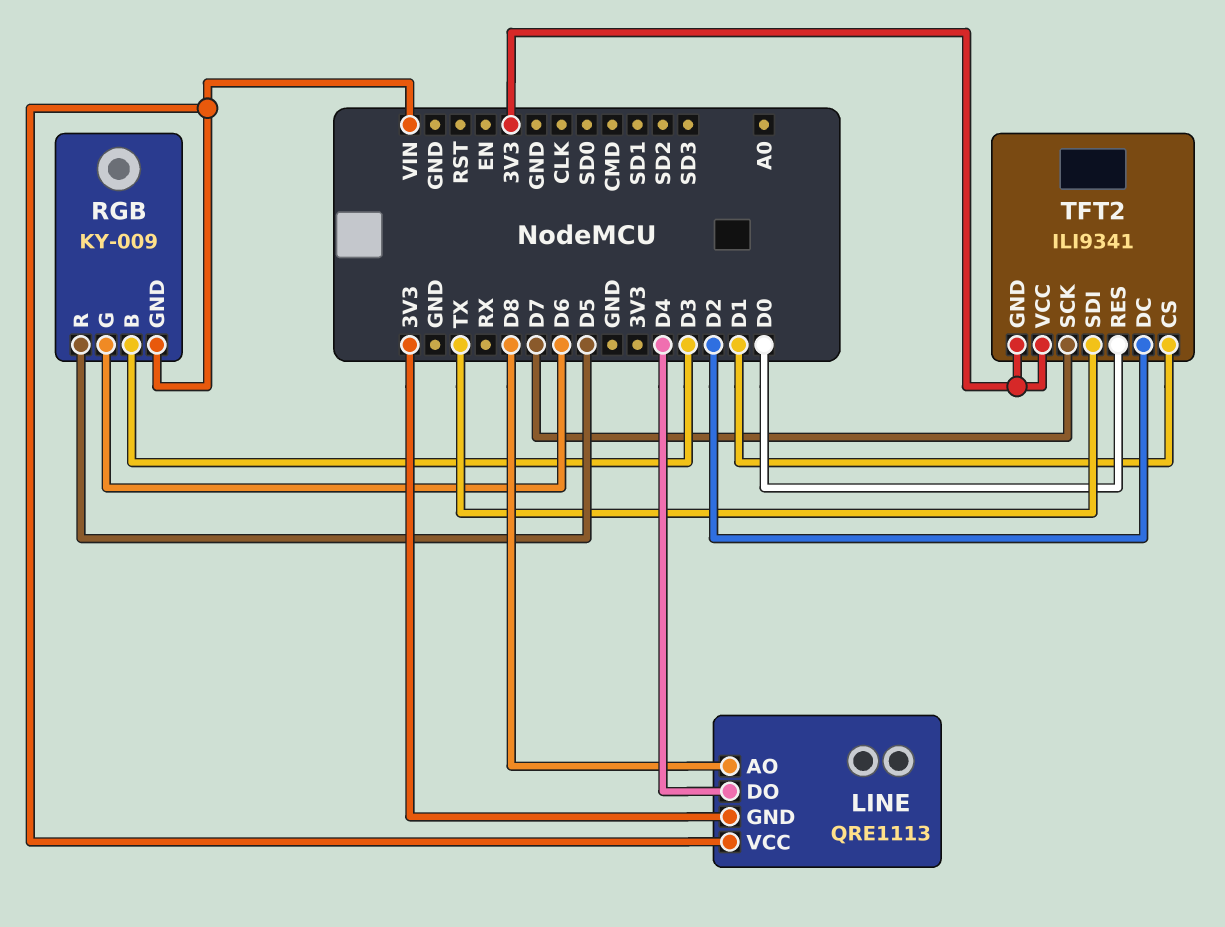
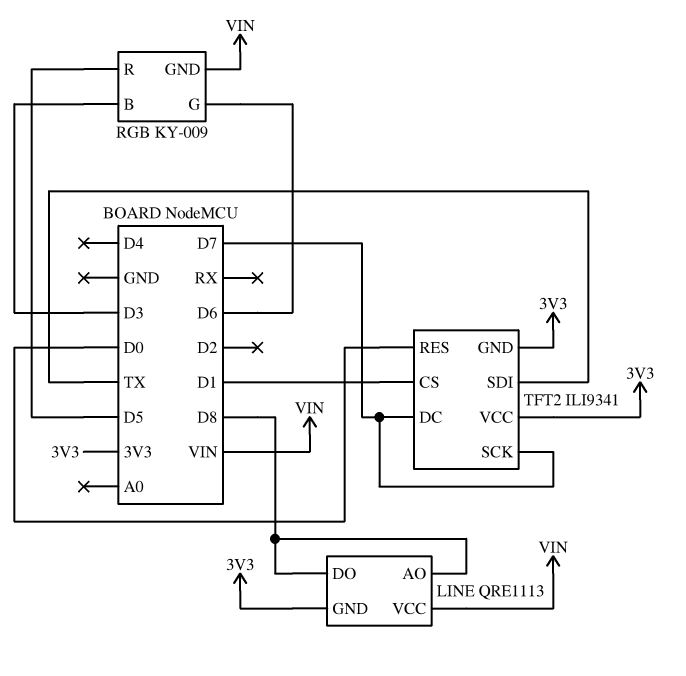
LINE pin DO: D4 -> D8
TFT2 pin DC: D2 -> D7

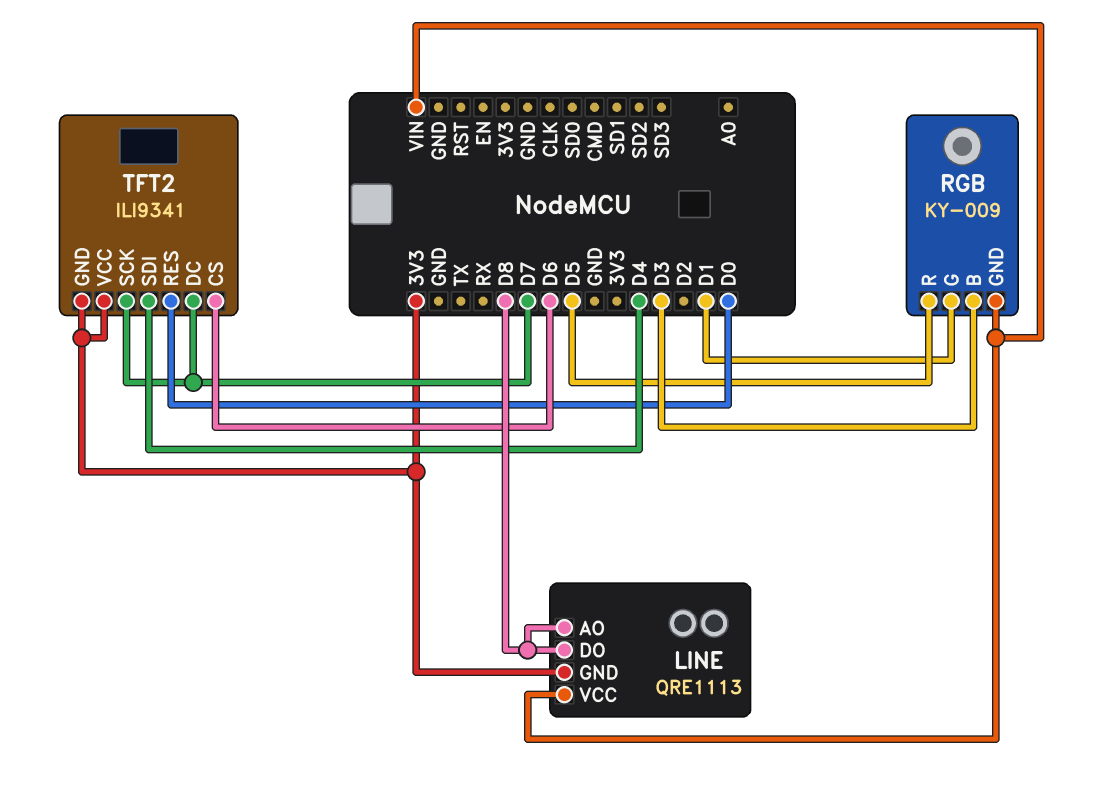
RGB pin G: D6 -> D1
TFT2 pin CS: D1 -> D6
TFT2 pin SDI: TX -> D4

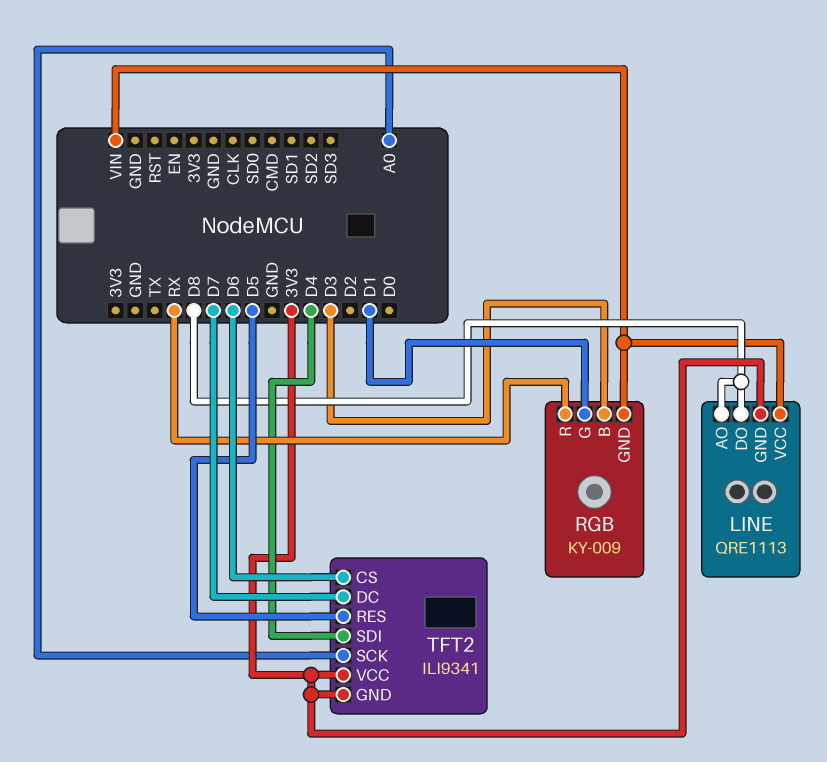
RGB pin R: D5 -> RX
TFT2 pin RES: D0 -> D5
TFT2 pin SCK: D7 -> A0

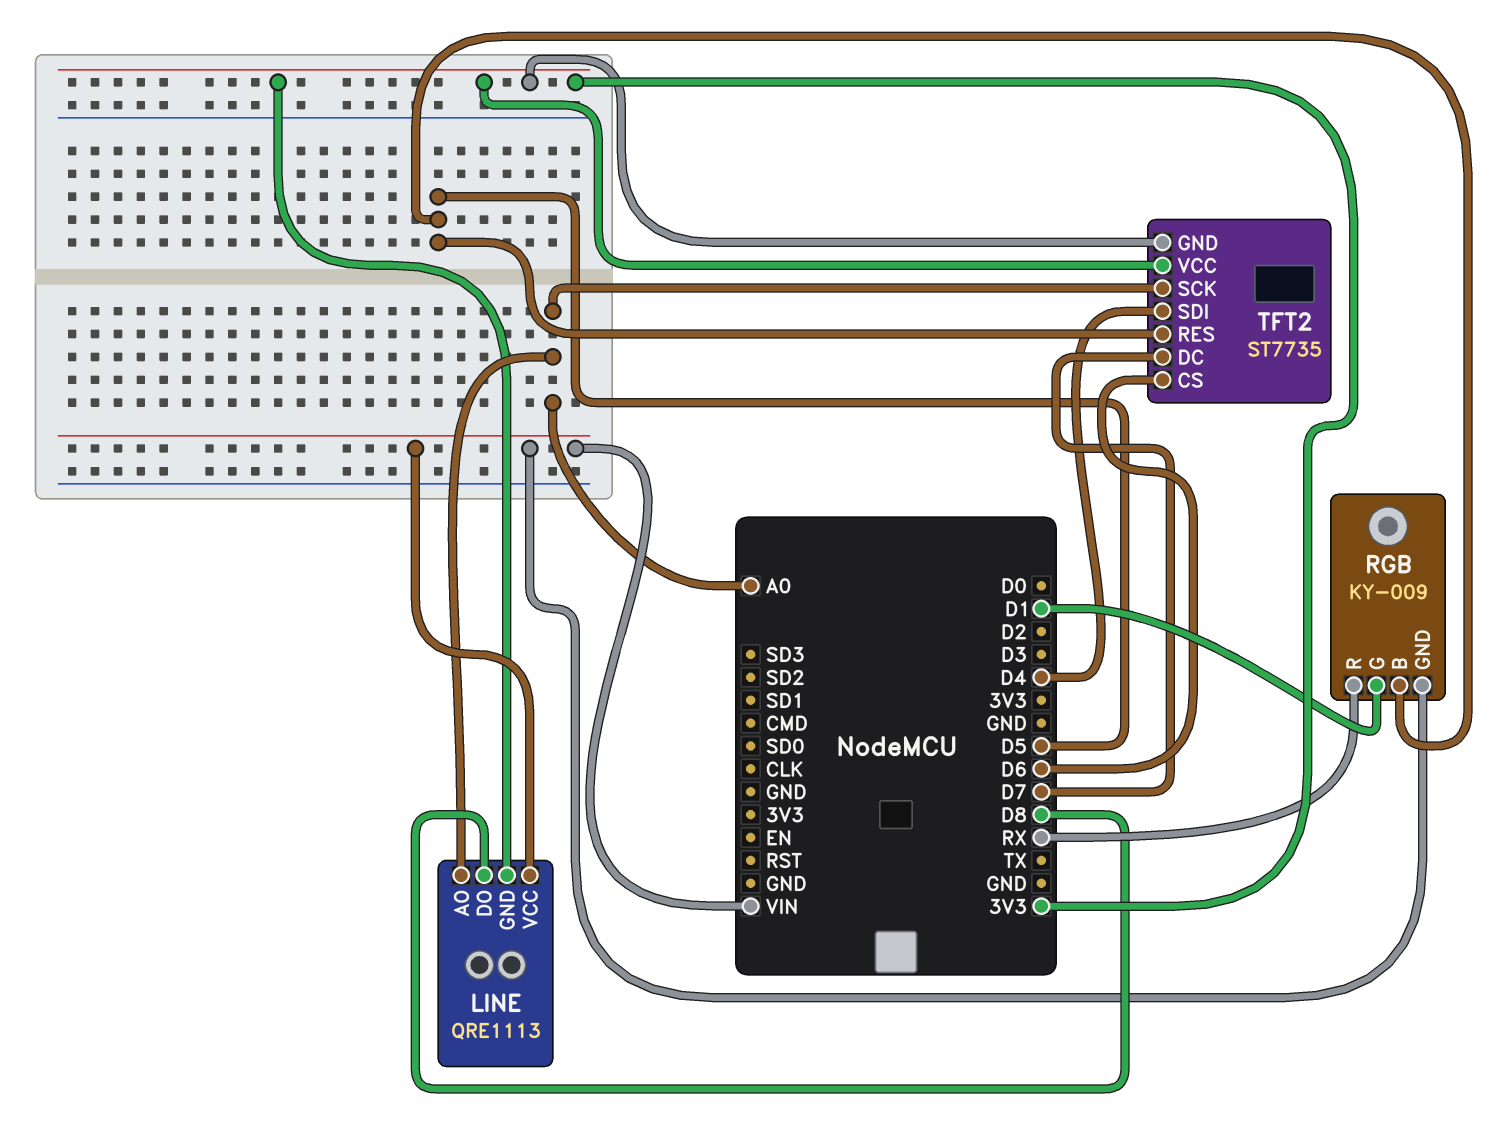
LINE pin AO: D8 -> A0
RGB pin B: D3 -> D5
TFT2: ILI9341 -> ST7735

